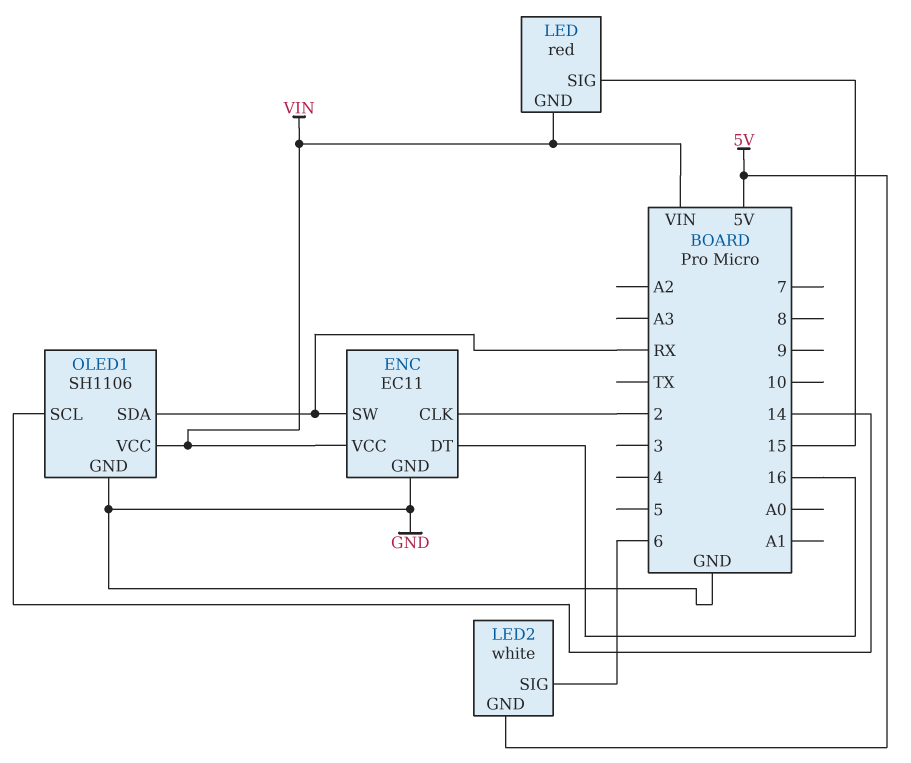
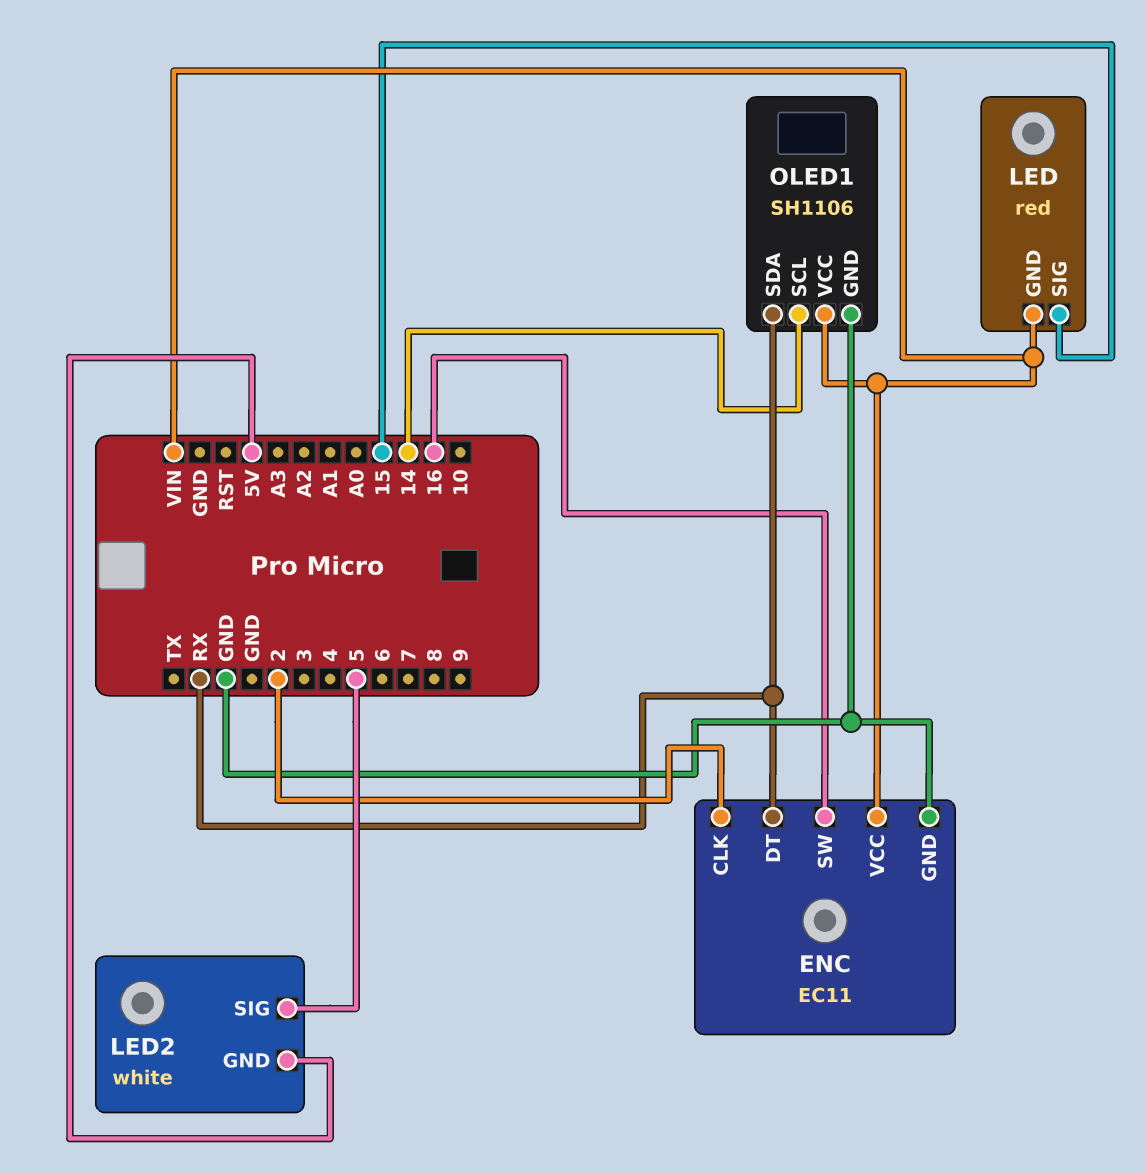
ENC pin DT: 16 -> RX
ENC pin SW: RX -> 16
LED2 pin SIG: 6 -> 5

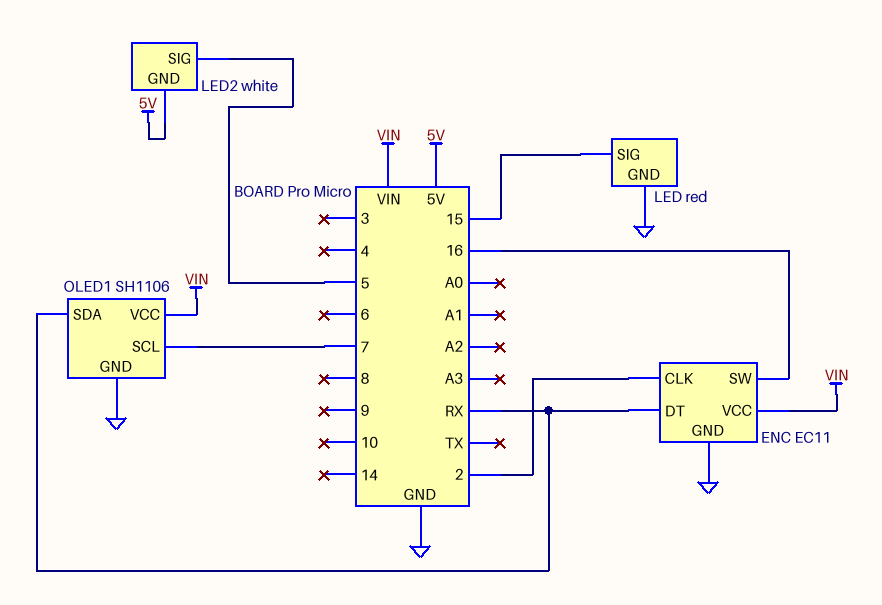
LED pin GND: VIN -> GND
OLED1 pin SCL: 14 -> 7

